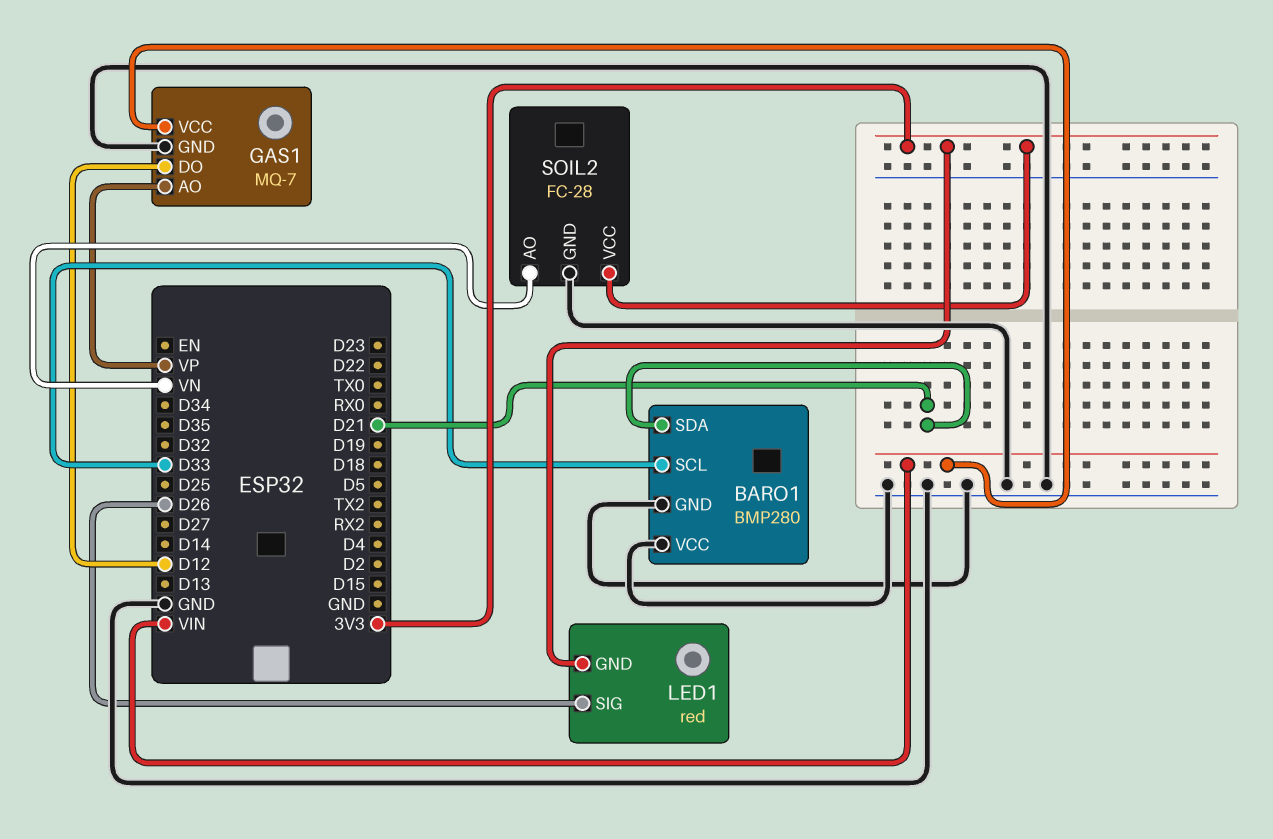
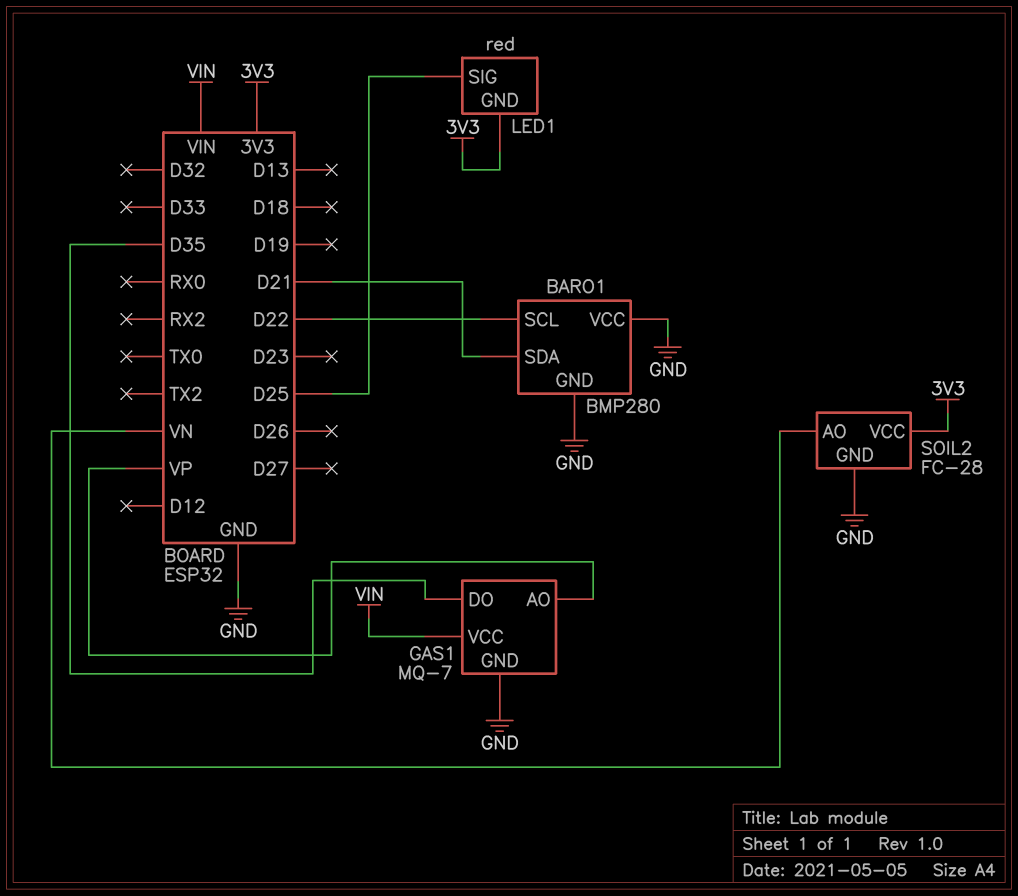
BARO1 pin SCL: D33 -> D22
GAS1 pin DO: D12 -> D35
LED1 pin SIG: D26 -> D25

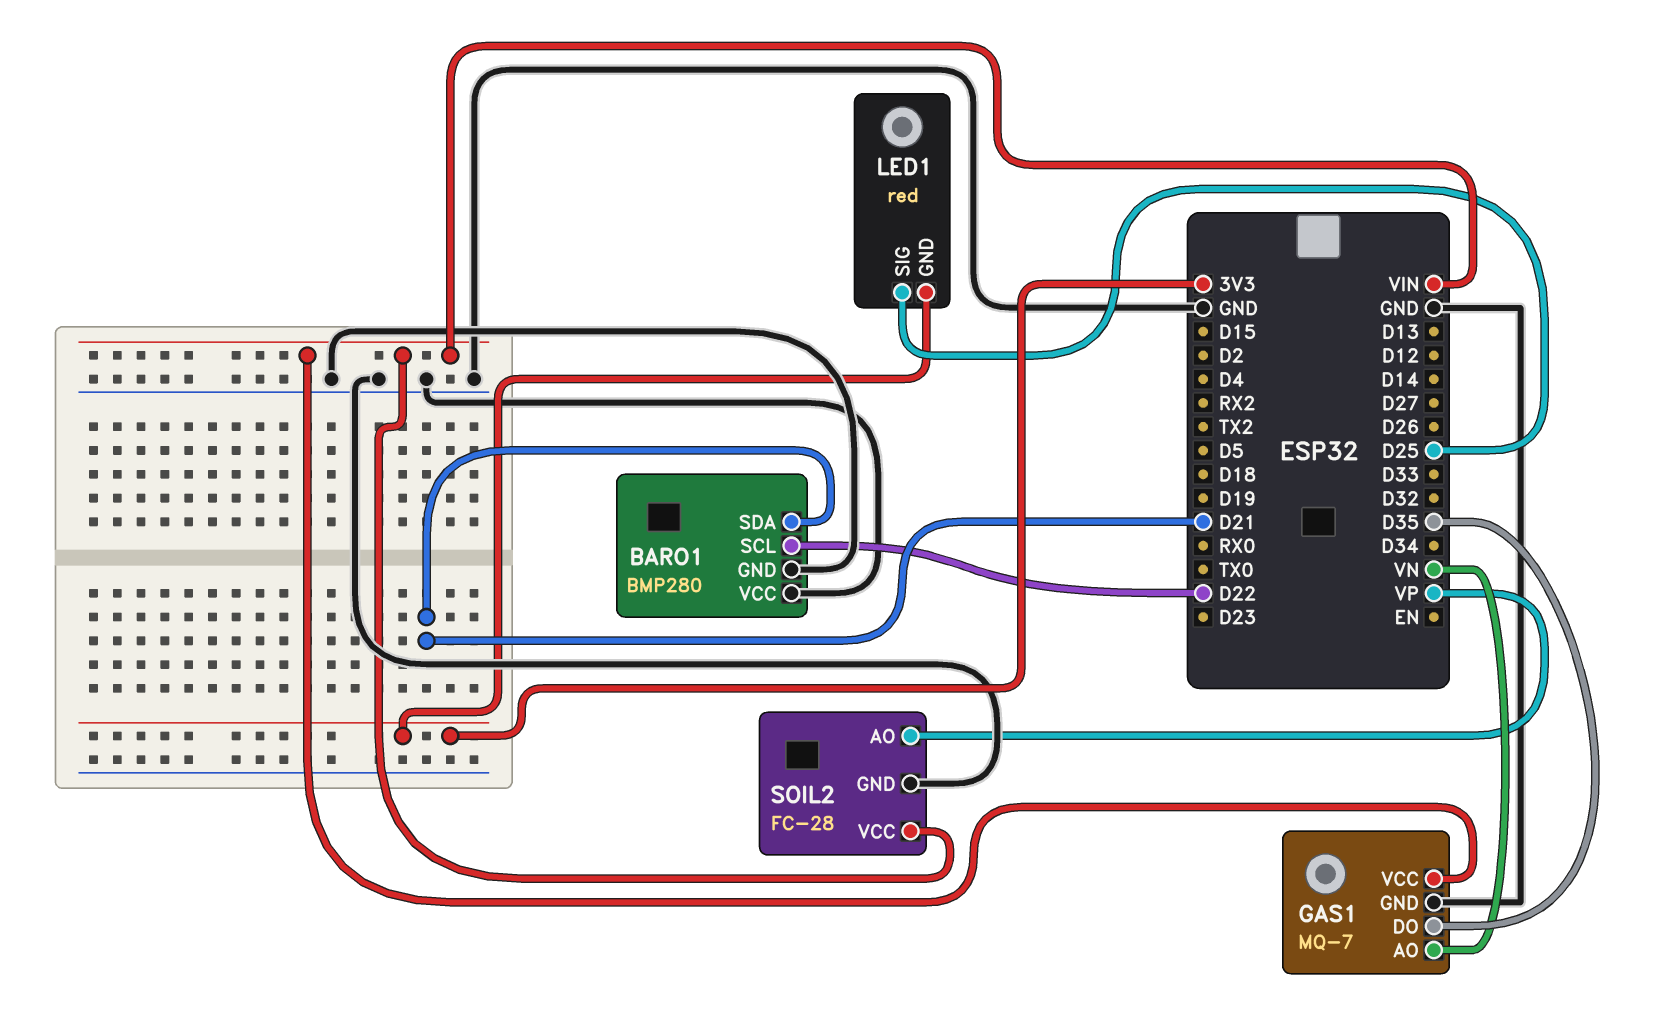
GAS1 pin AO: VP -> VN
SOIL2 pin AO: VN -> VP
SOIL2 pin VCC: 3V3 -> VIN

